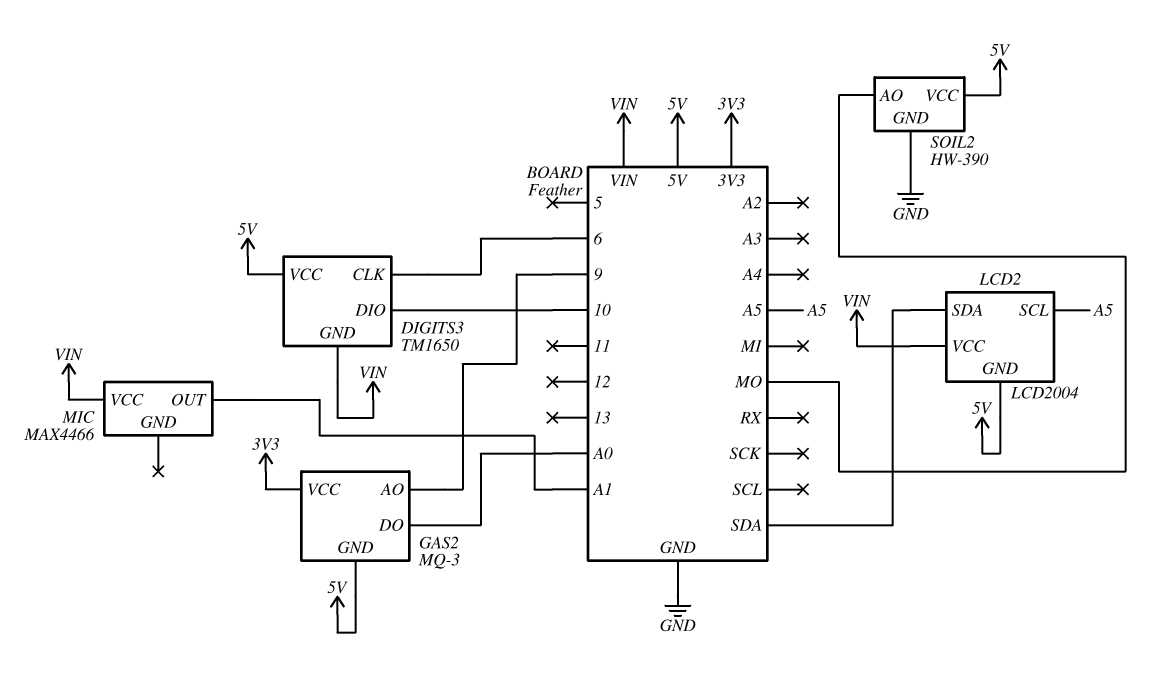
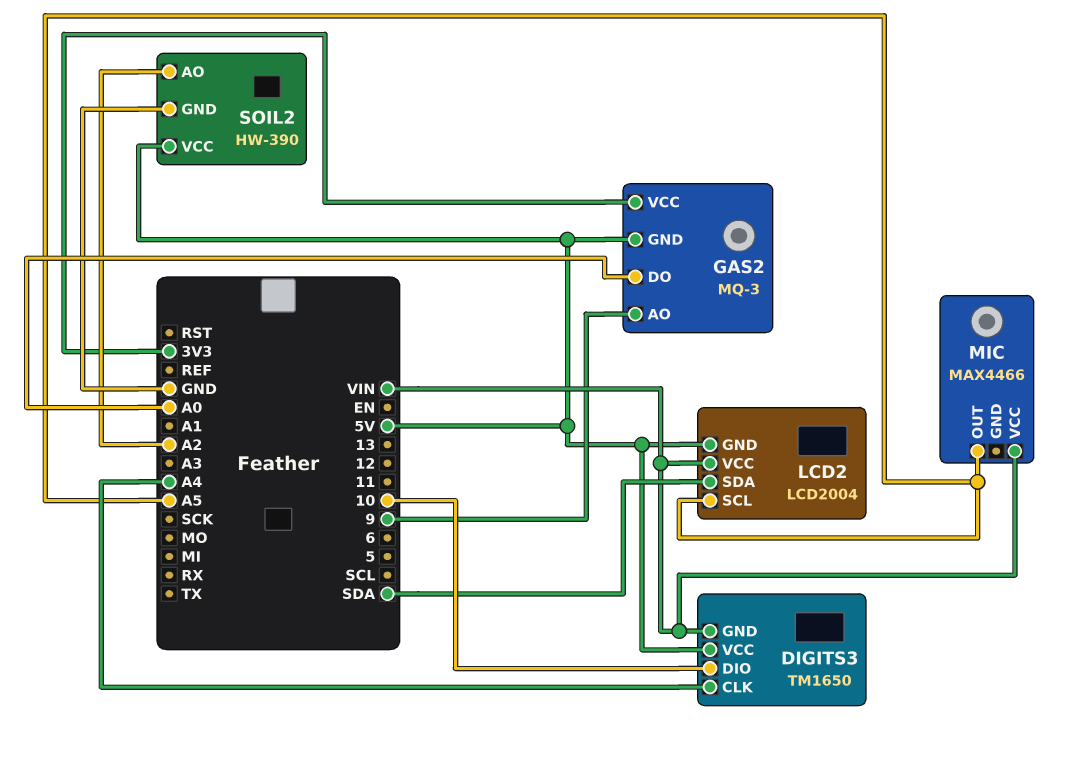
DIGITS3 pin CLK: 6 -> A4
MIC pin OUT: A1 -> A5
SOIL2 pin AO: MO -> A2

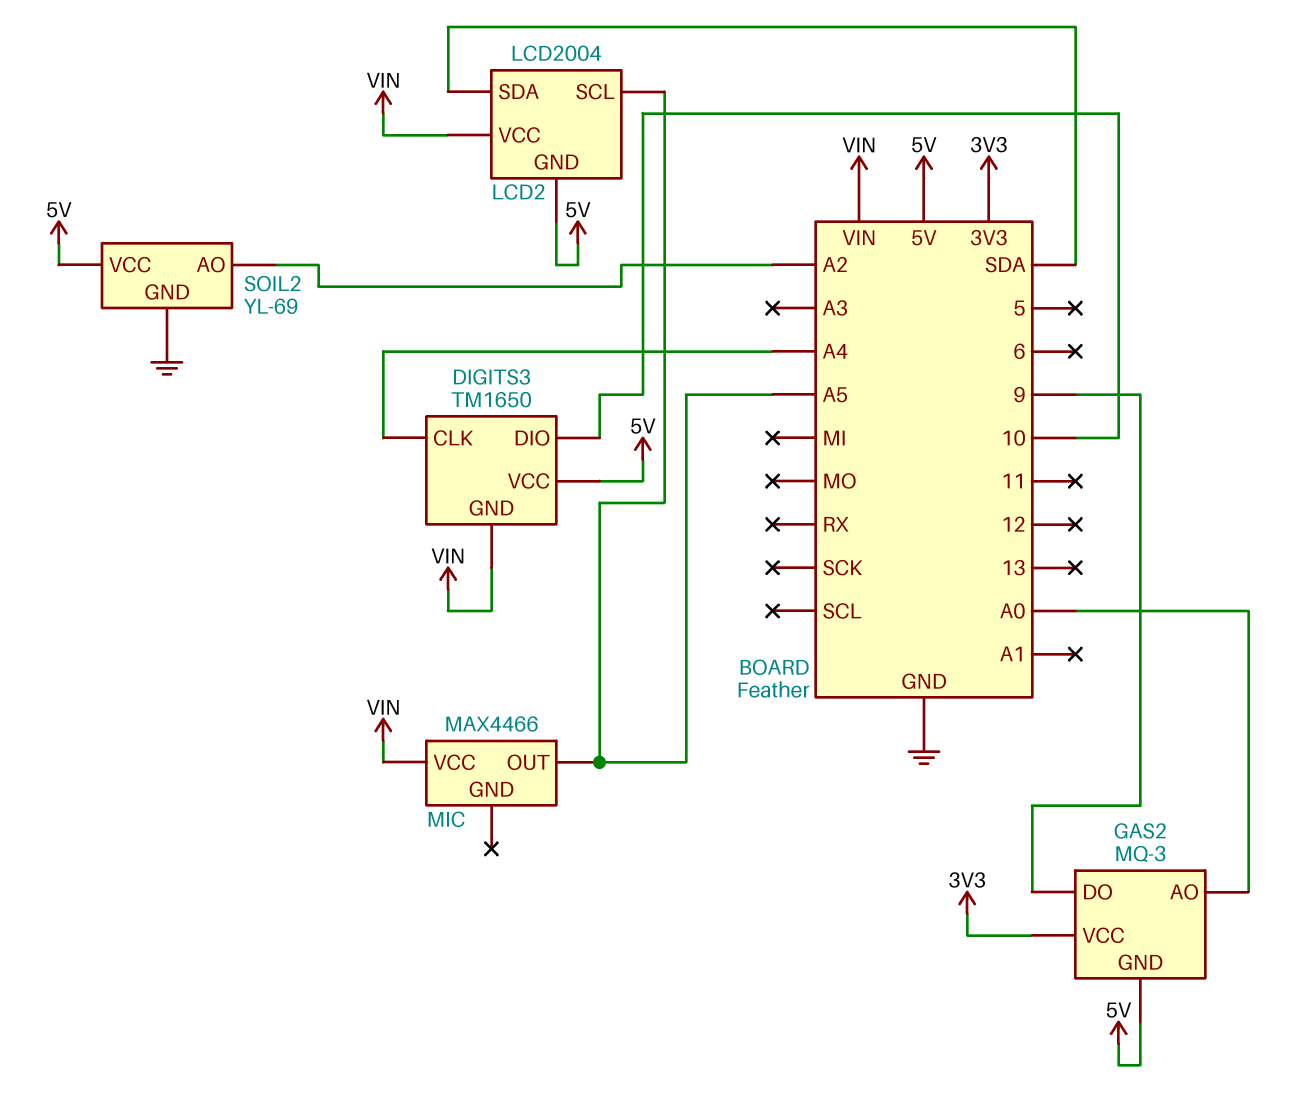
GAS2 pin AO: 9 -> A0
GAS2 pin DO: A0 -> 9
SOIL2: HW-390 -> YL-69

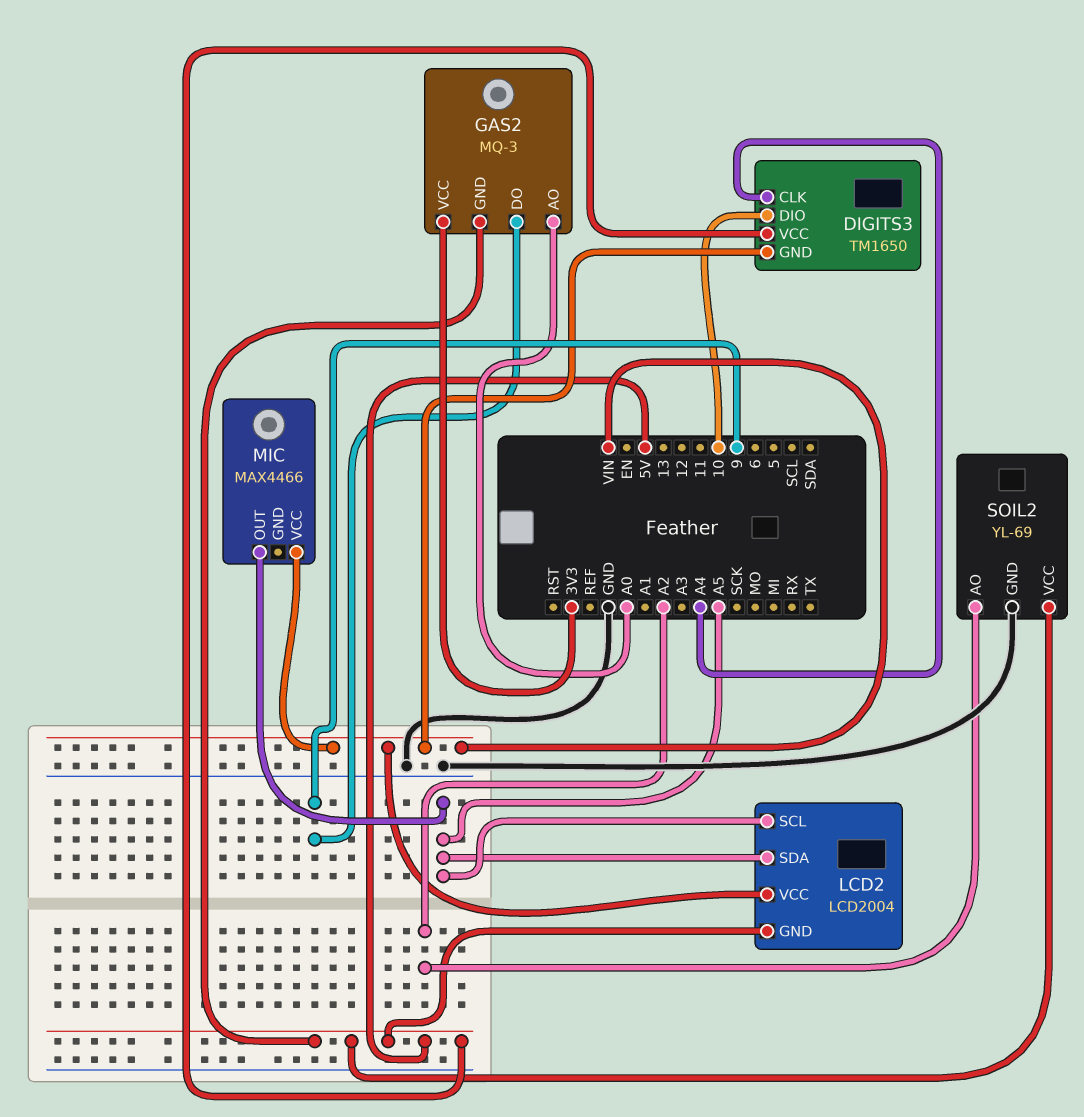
LCD2 pin SDA: SDA -> A5

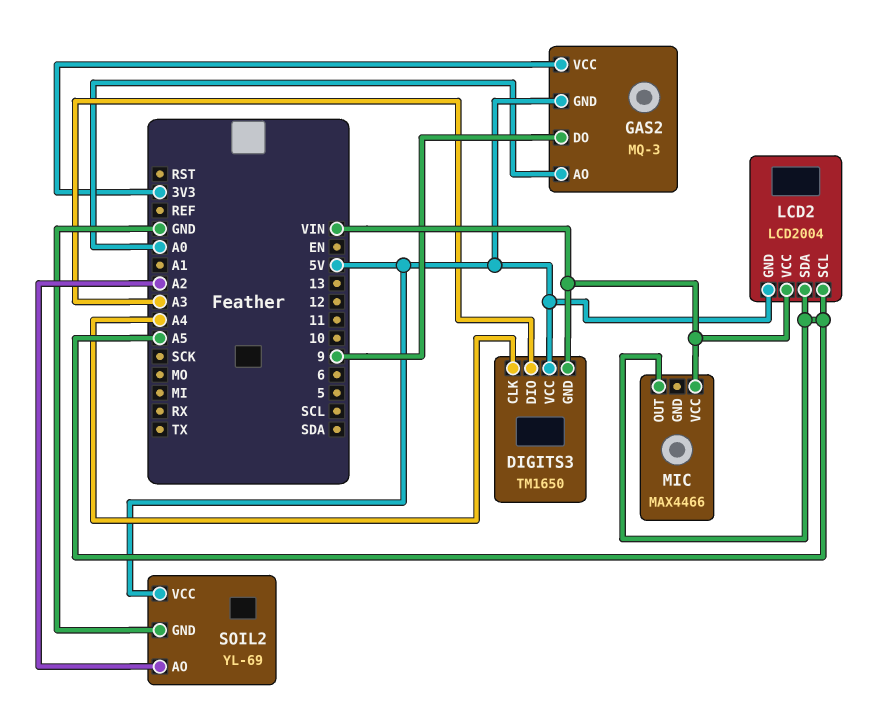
DIGITS3 pin DIO: 10 -> A3

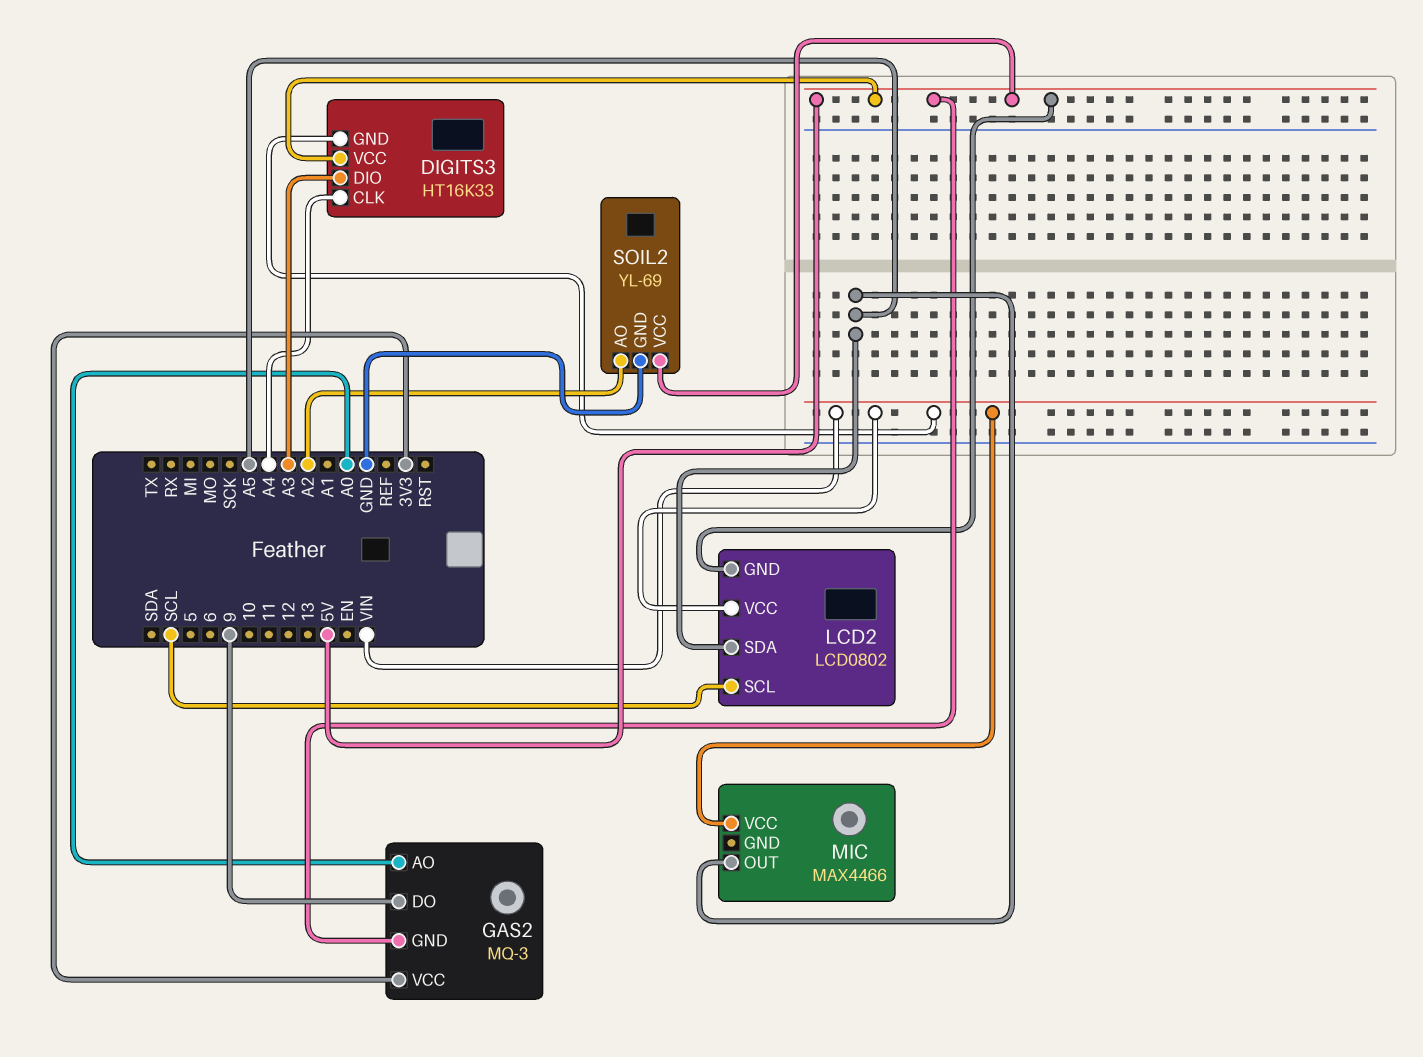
DIGITS3: TM1650 -> HT16K33
LCD2: LCD2004 -> LCD0802
LCD2 pin SCL: A5 -> SCL

